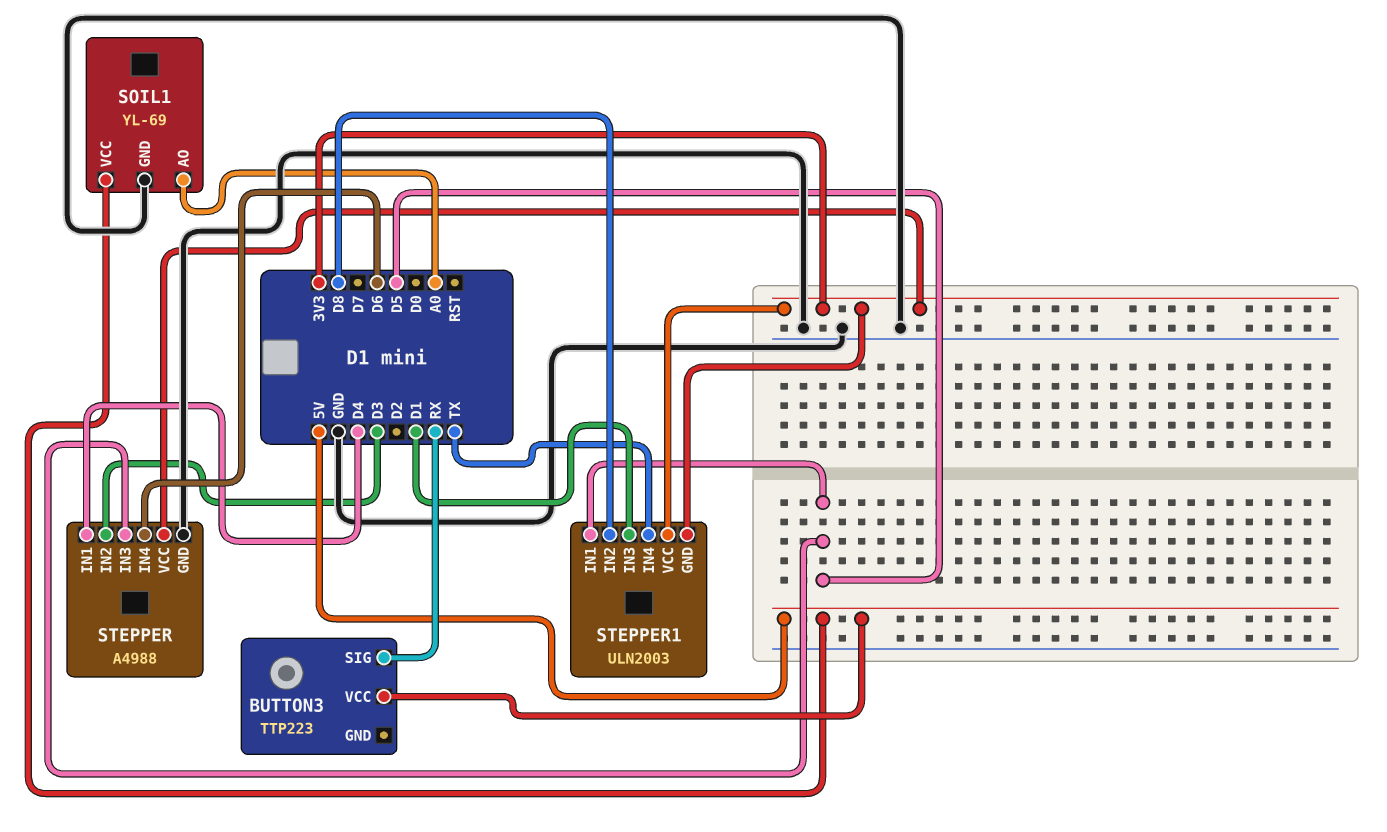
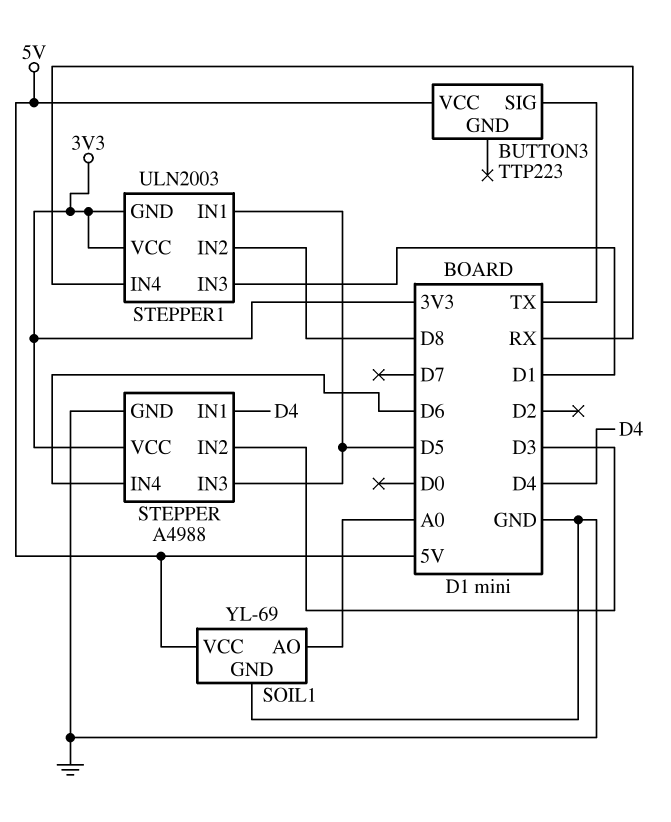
BUTTON3 pin SIG: RX -> TX
STEPPER1 pin IN4: TX -> RX

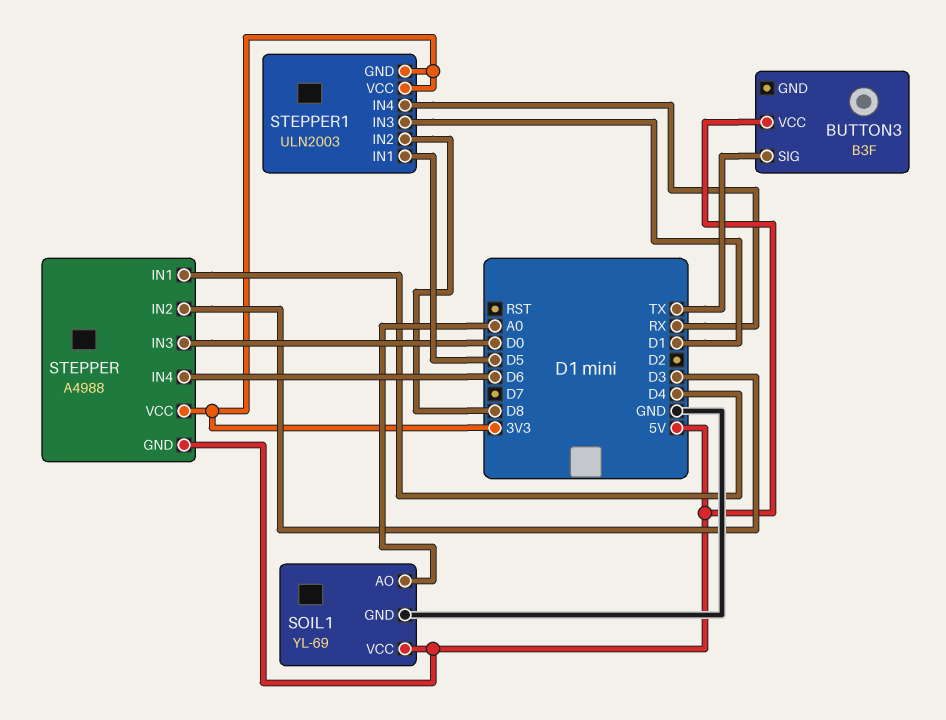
BUTTON3: TTP223 -> B3F
STEPPER pin GND: GND -> 5V
STEPPER pin IN3: D5 -> D0

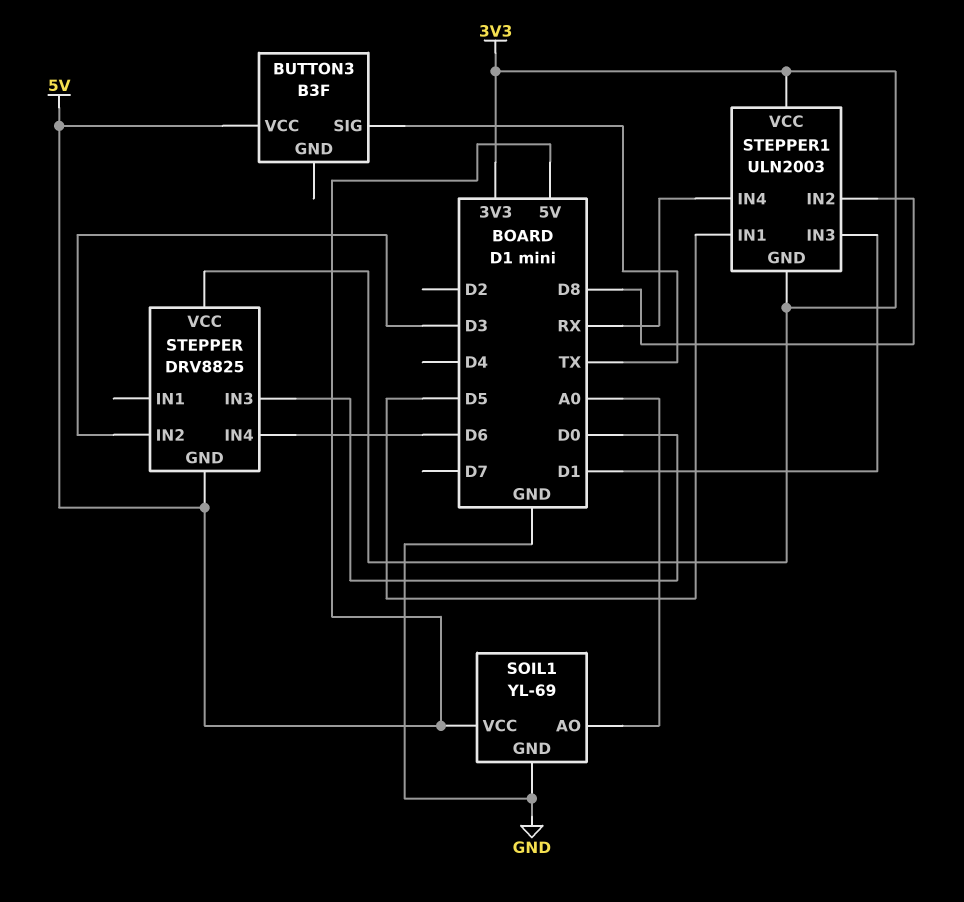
STEPPER: A4988 -> DRV8825
STEPPER pin IN1: D4 -> none

